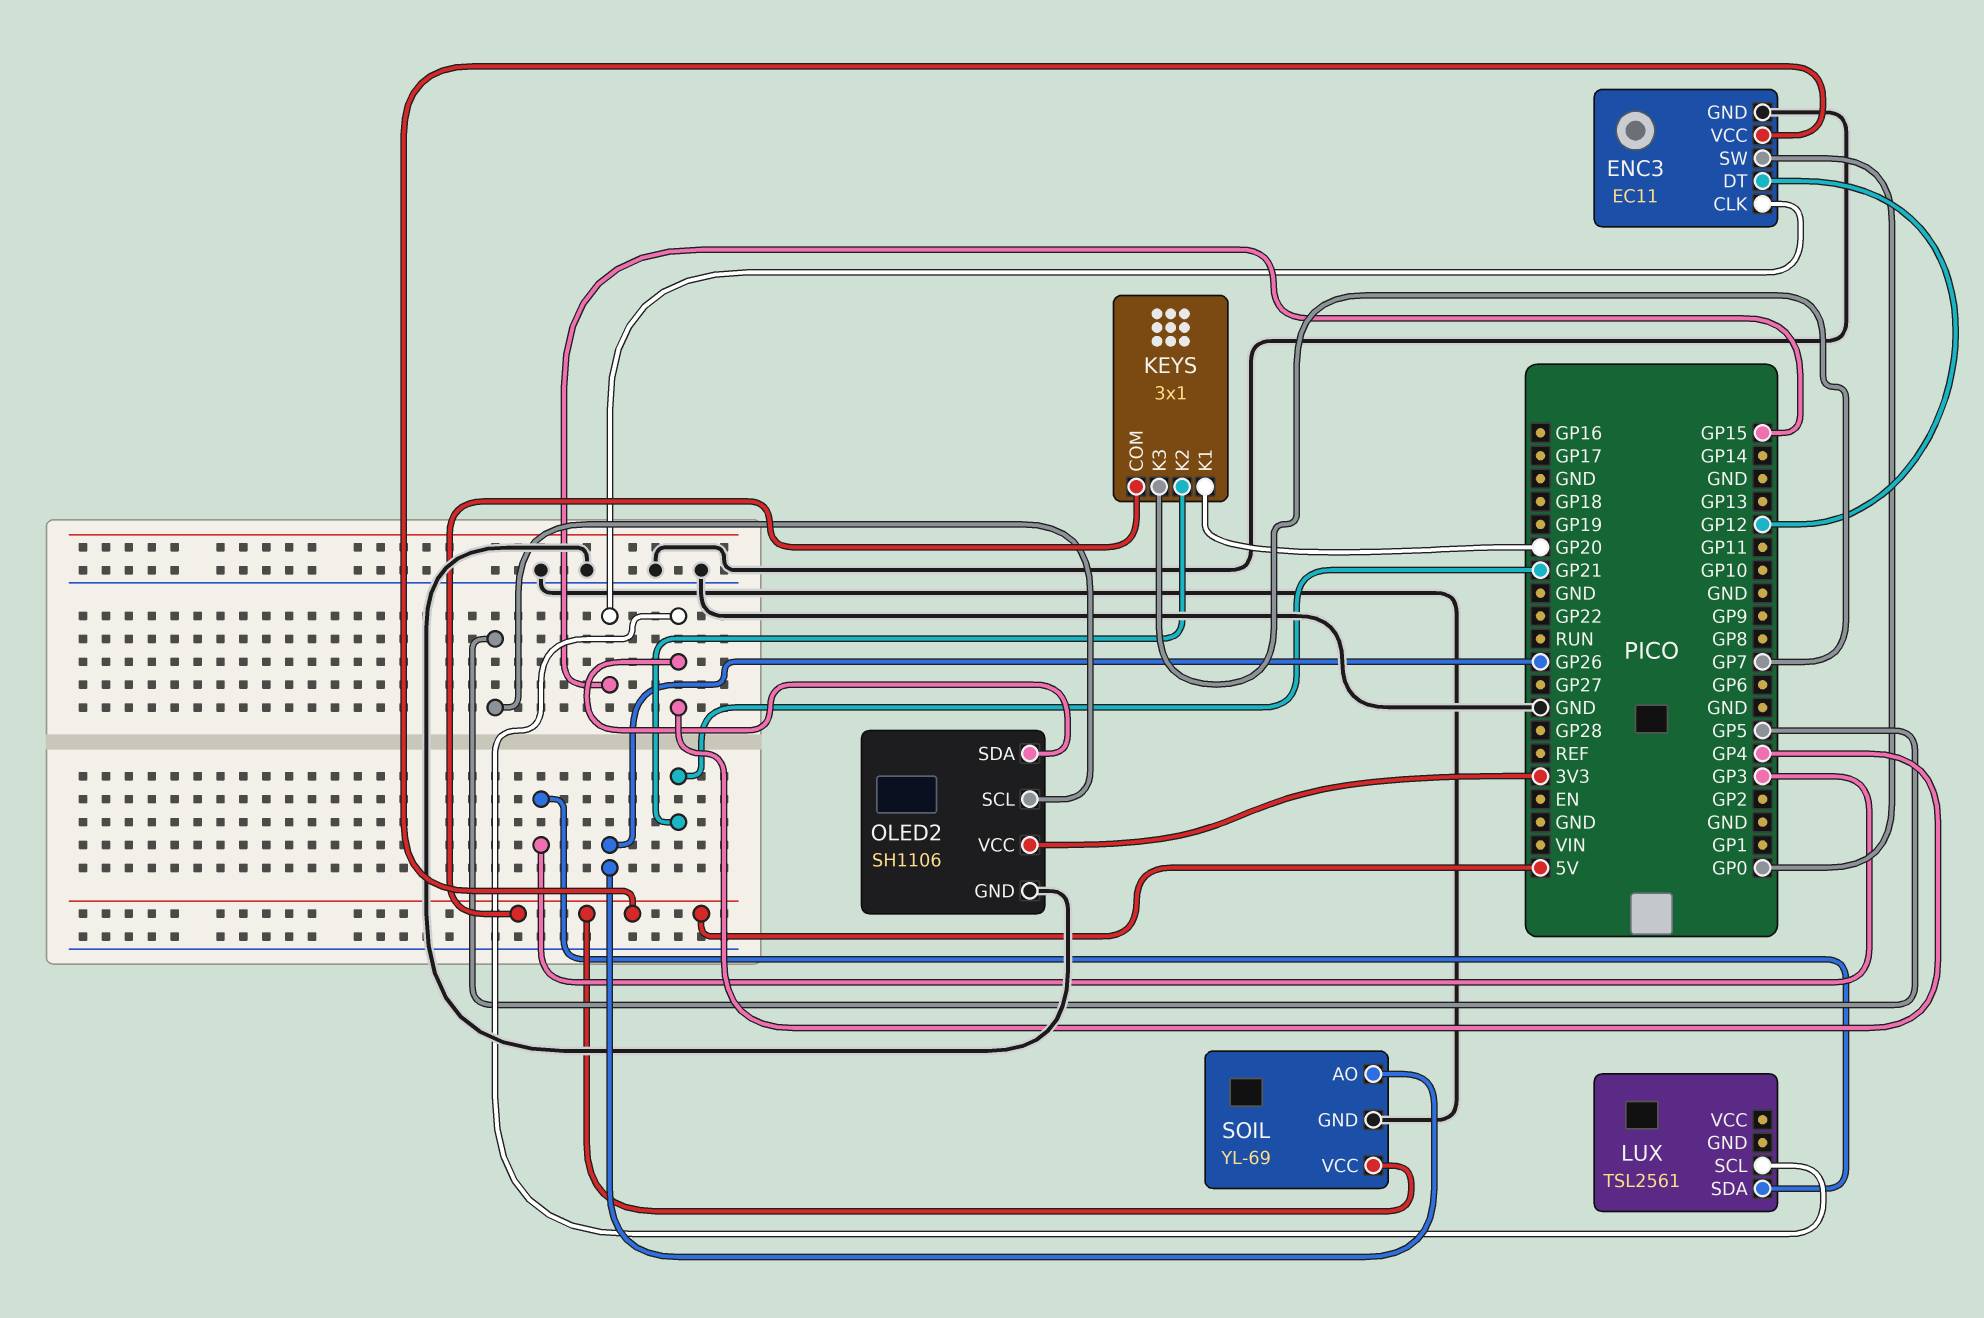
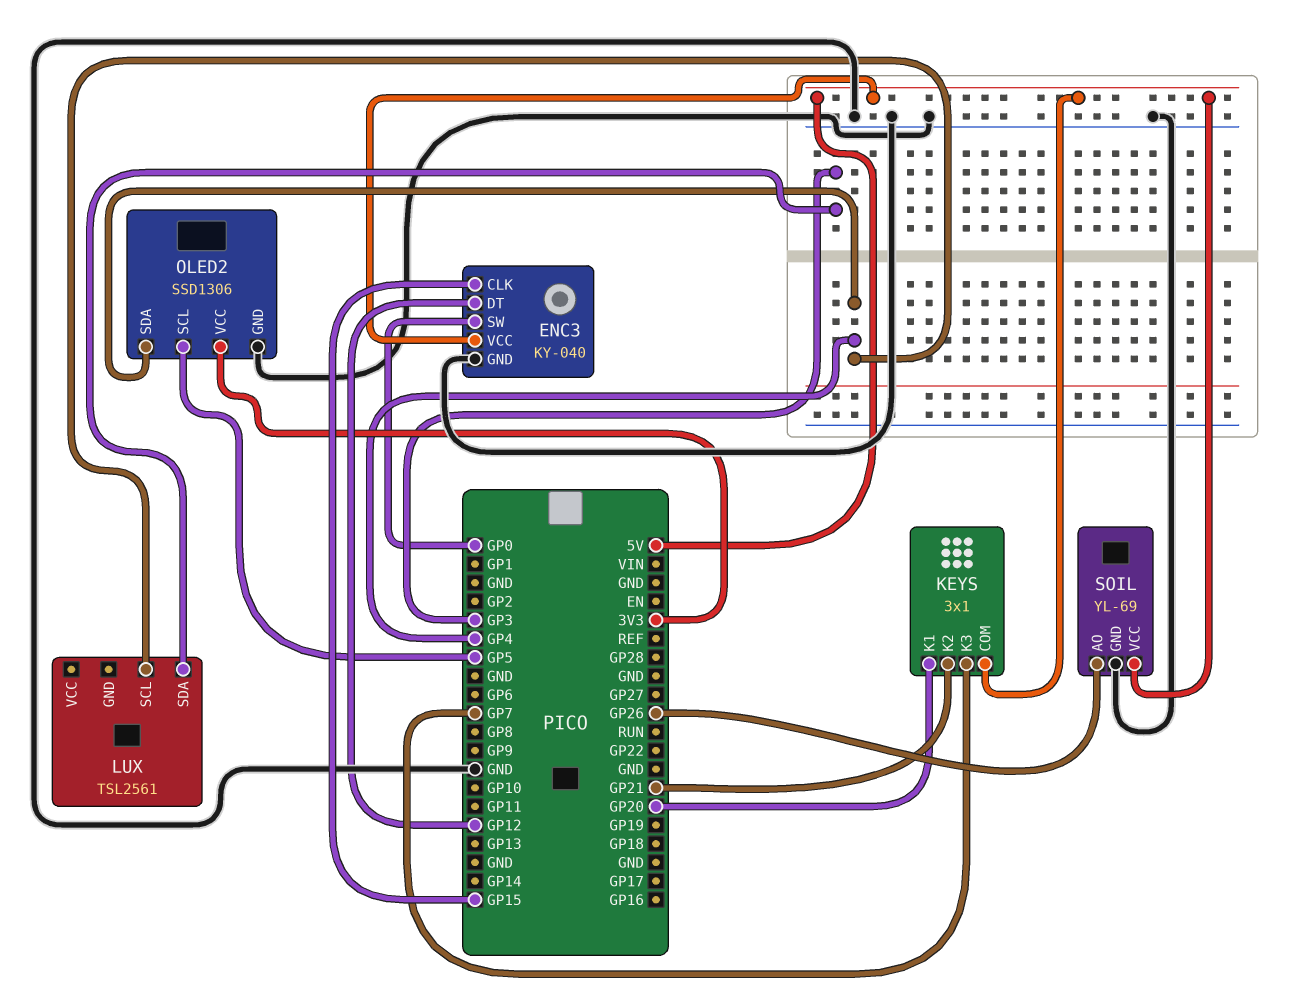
ENC3: EC11 -> KY-040
OLED2: SH1106 -> SSD1306

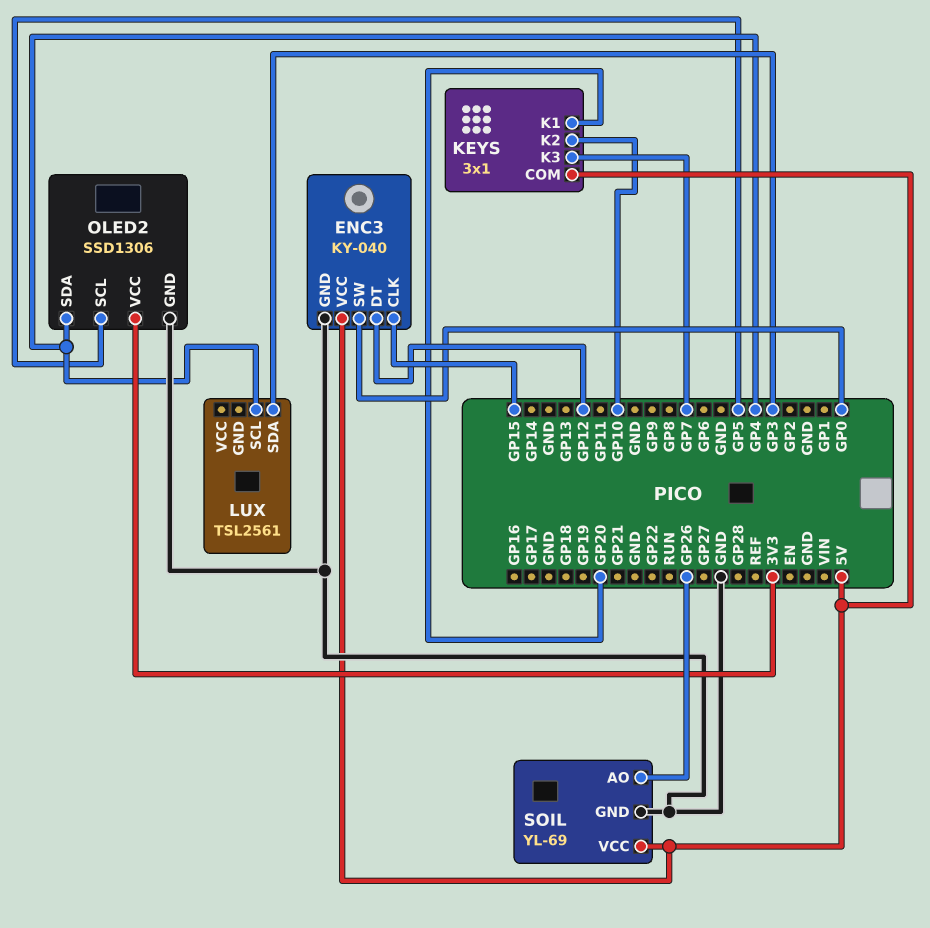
KEYS pin K2: GP21 -> GP10

